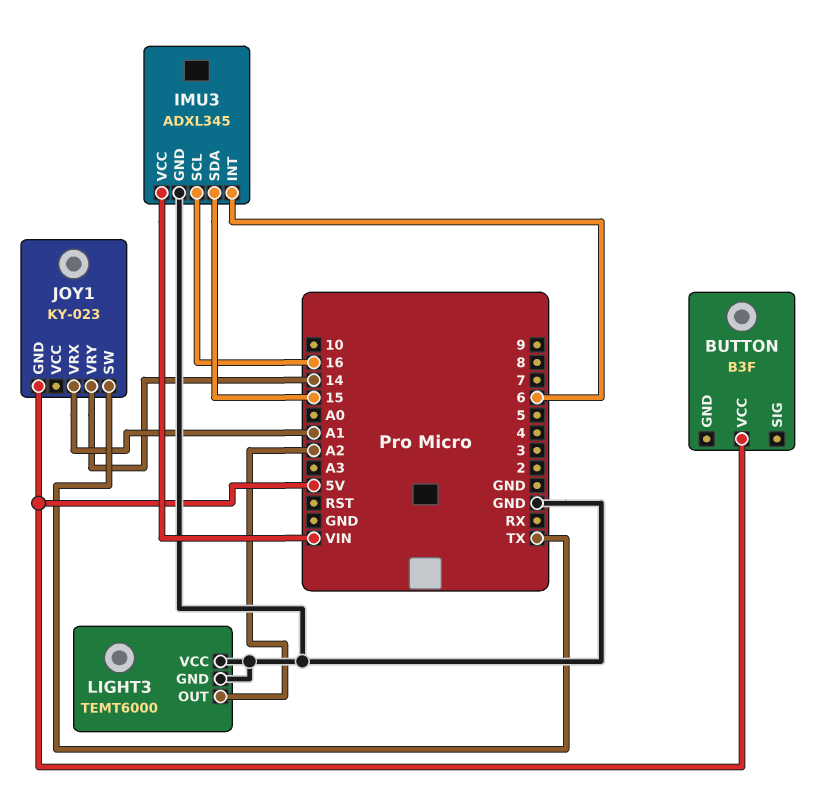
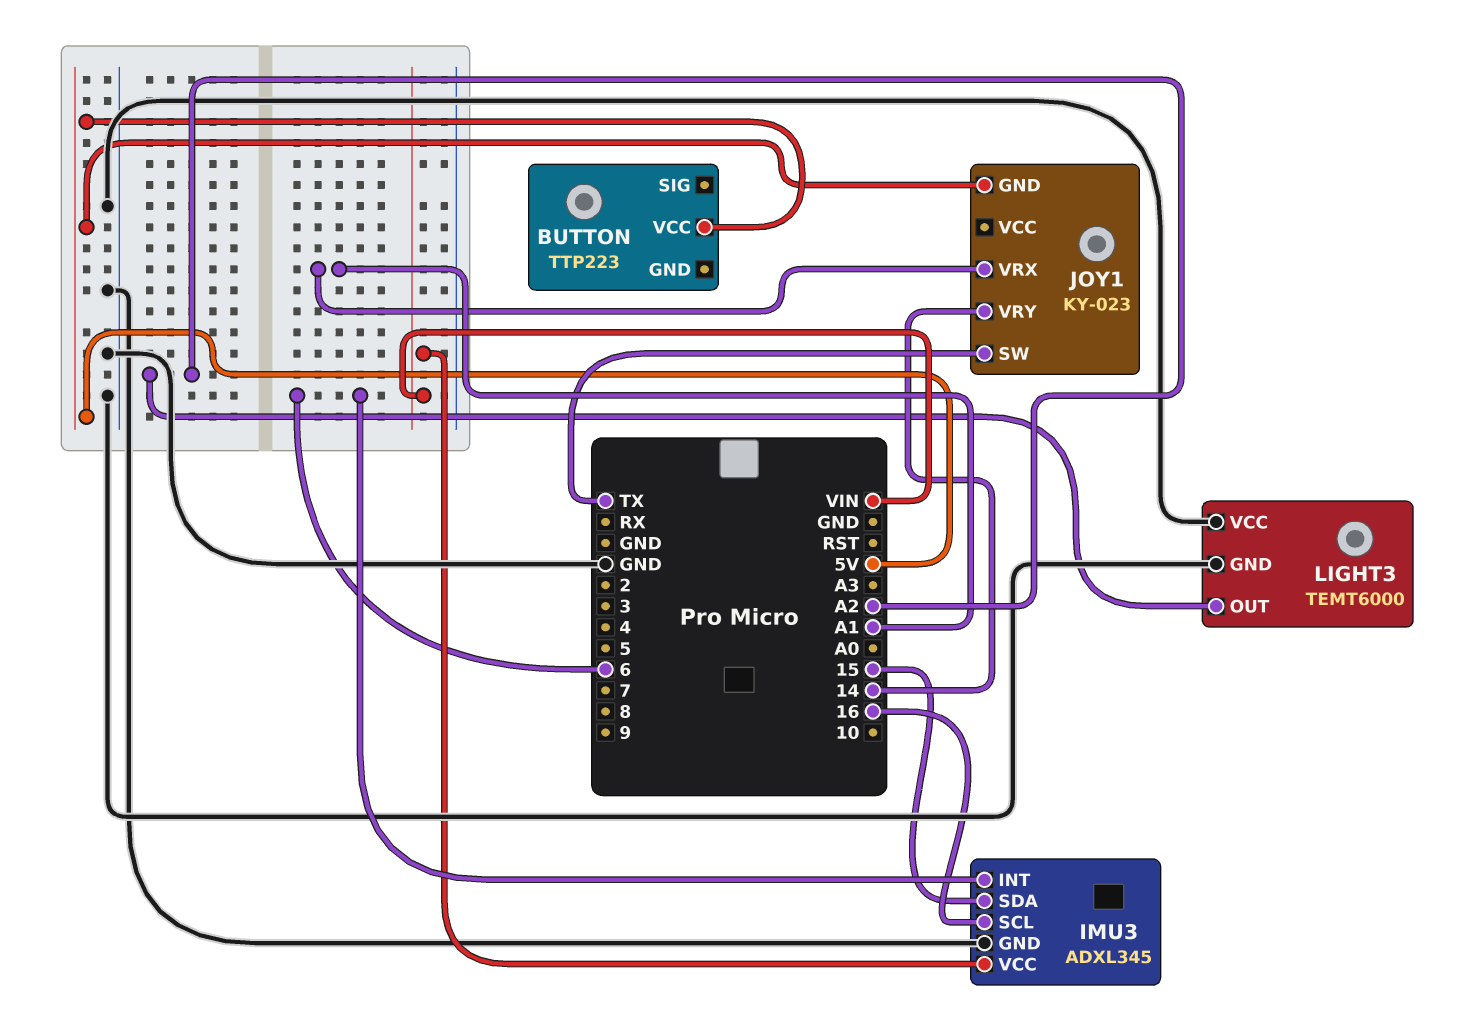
BUTTON: B3F -> TTP223

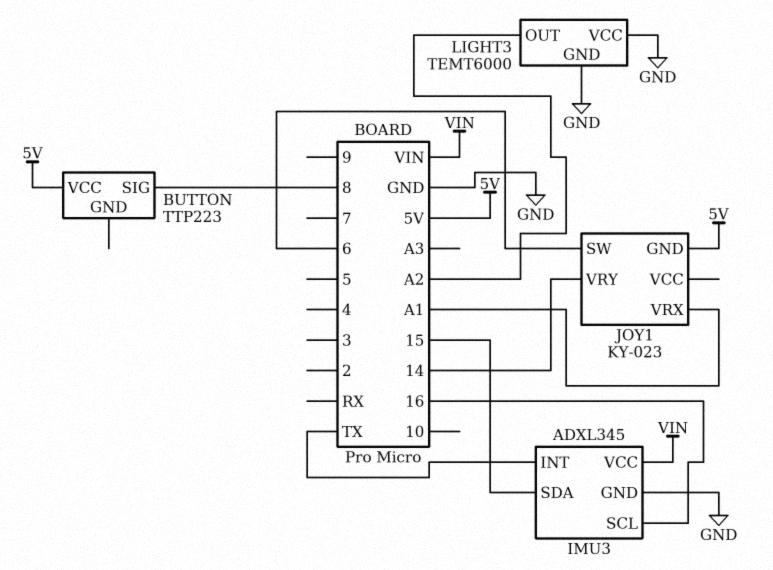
BUTTON pin SIG: none -> 8
IMU3 pin INT: 6 -> TX
JOY1 pin SW: TX -> 6

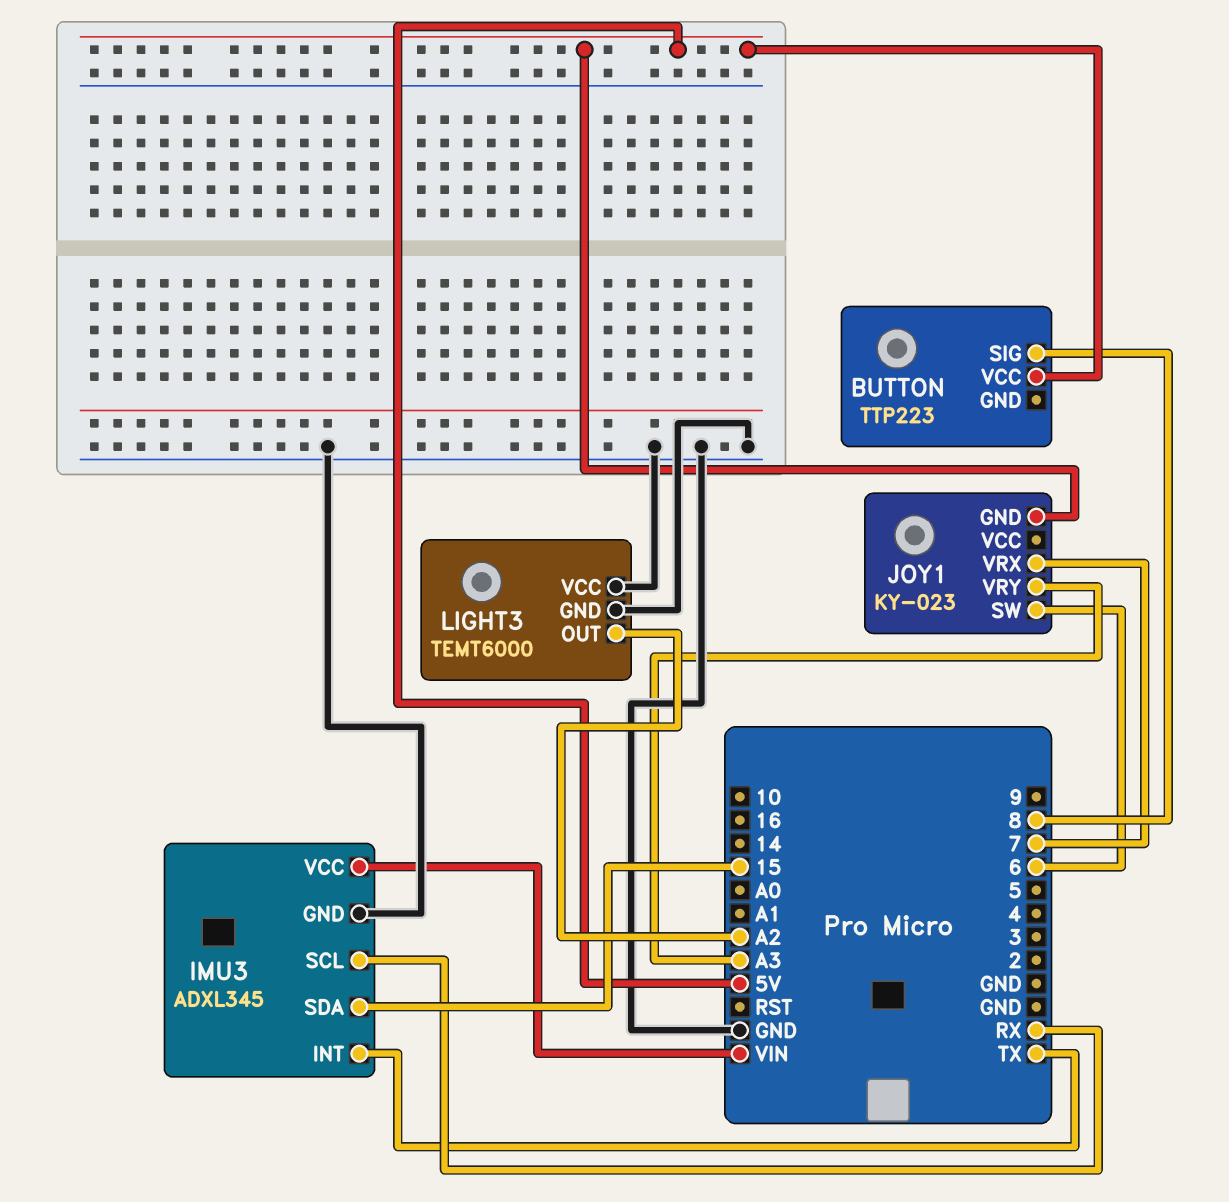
IMU3 pin SCL: 16 -> RX
JOY1 pin VRX: A1 -> 7
JOY1 pin VRY: 14 -> A3

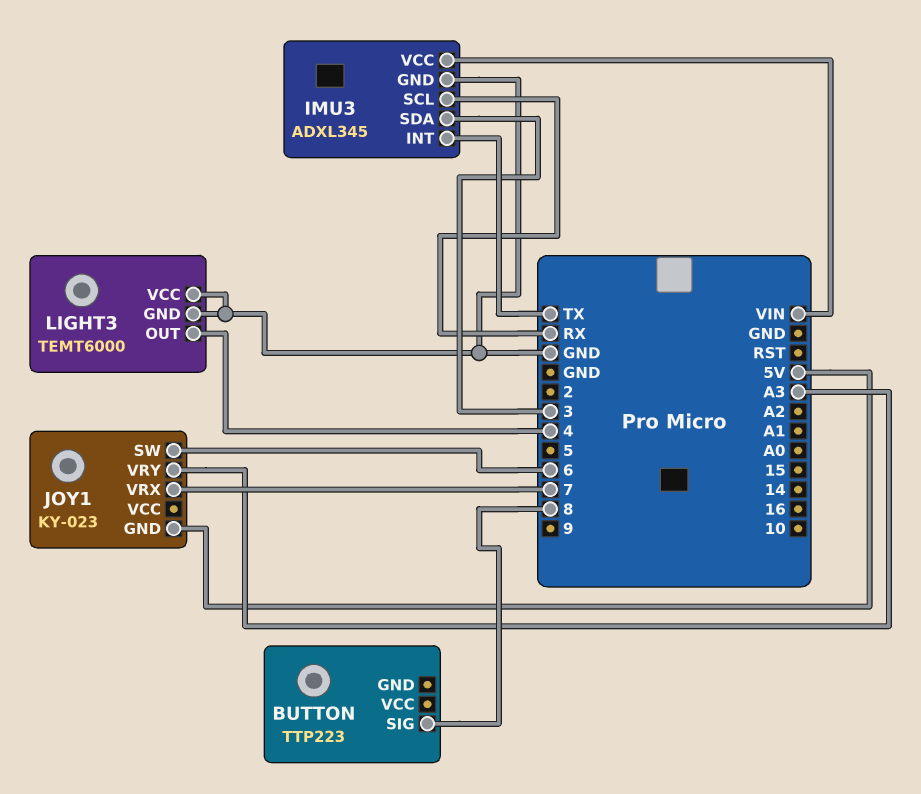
BUTTON pin VCC: 5V -> none
IMU3 pin SDA: 15 -> 3
LIGHT3 pin OUT: A2 -> 4

